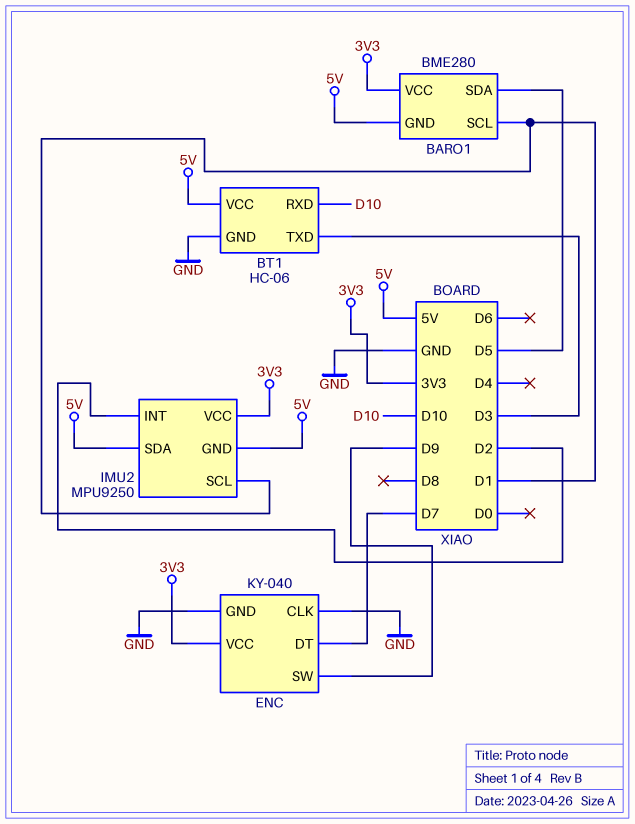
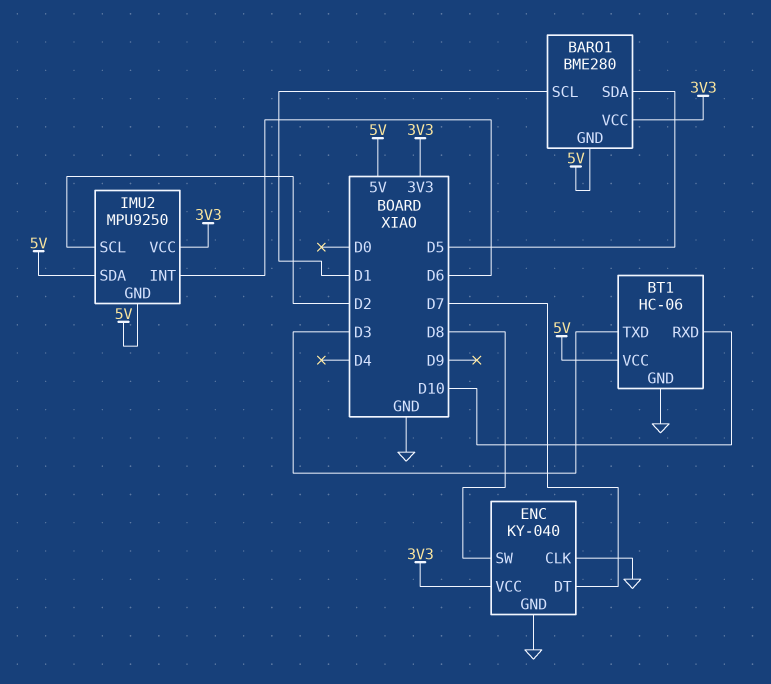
ENC pin SW: D9 -> D8
IMU2 pin INT: D2 -> D6
IMU2 pin SCL: D1 -> D2

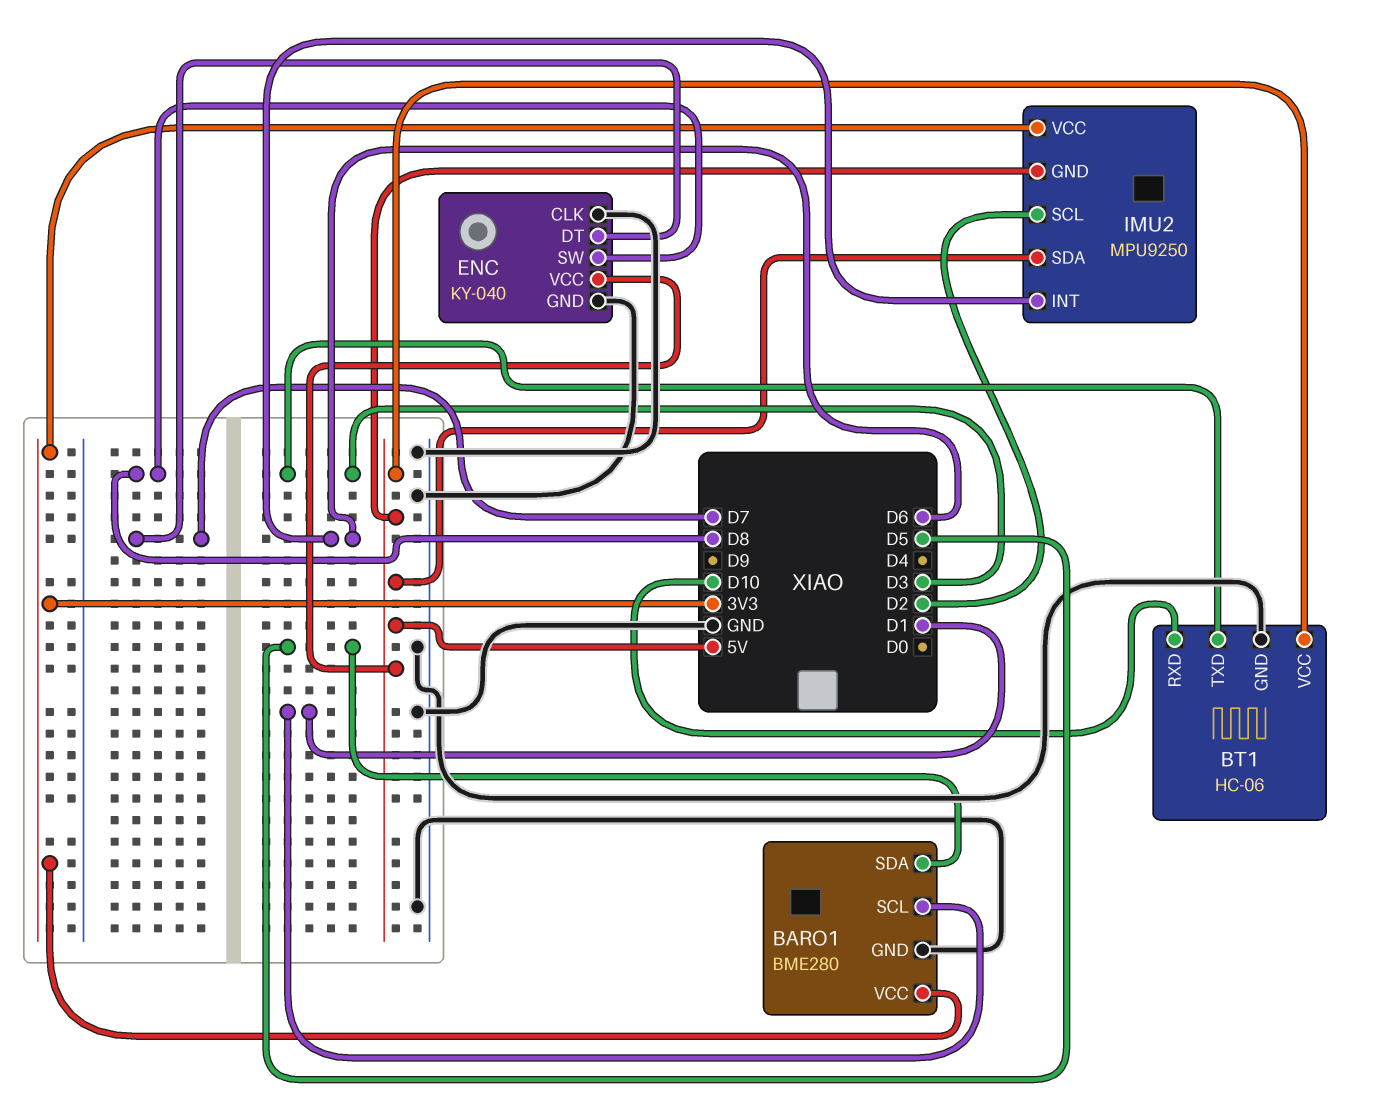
BARO1 pin GND: 5V -> GND
ENC pin VCC: 3V3 -> 5V

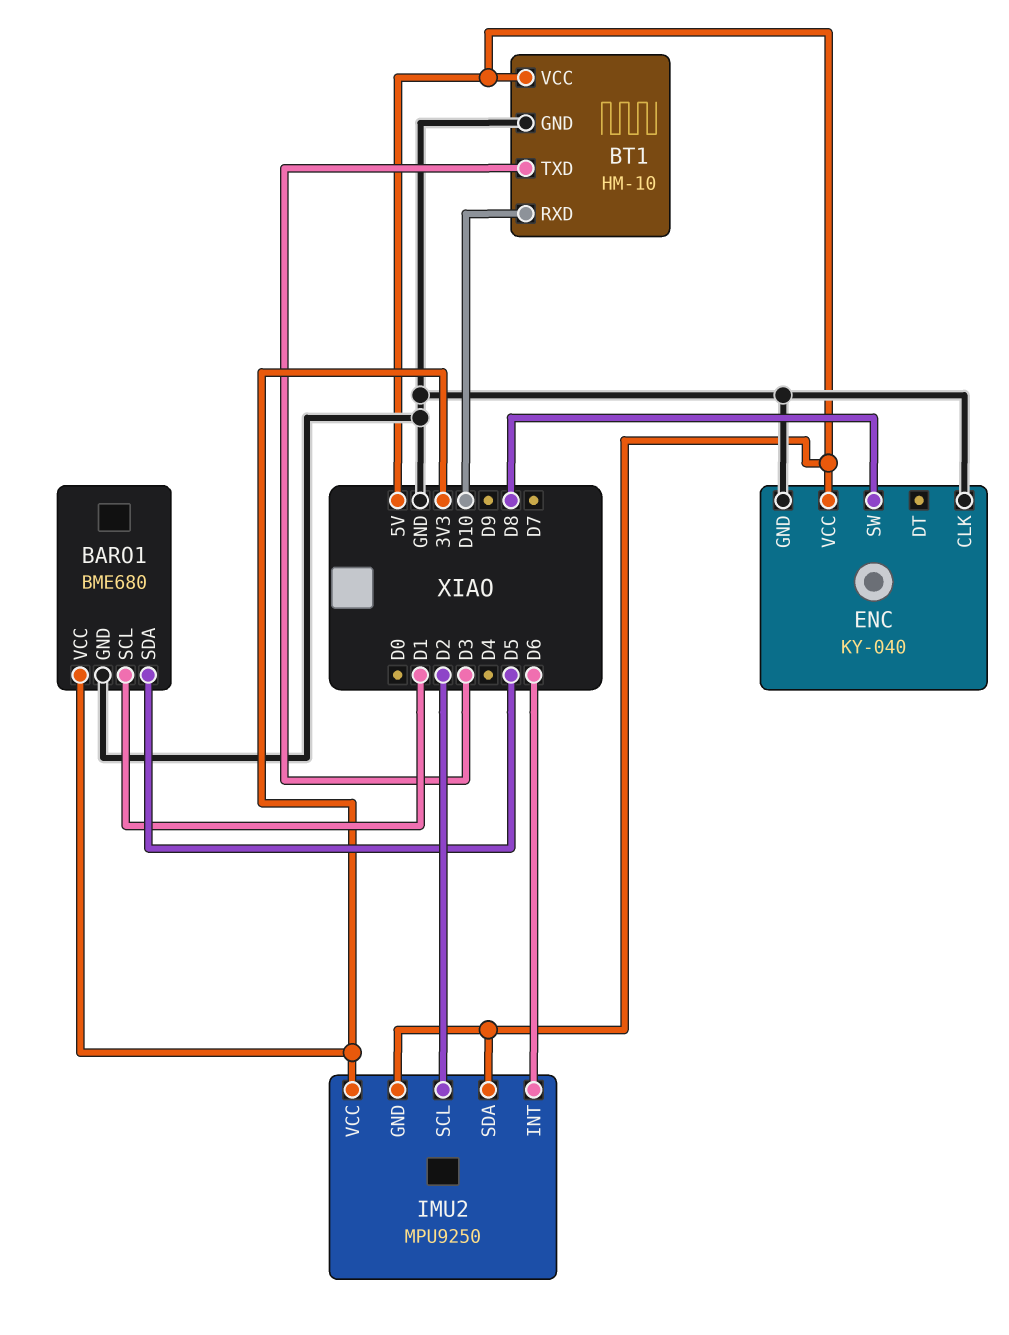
BARO1: BME280 -> BME680
BT1: HC-06 -> HM-10
ENC pin DT: D7 -> none

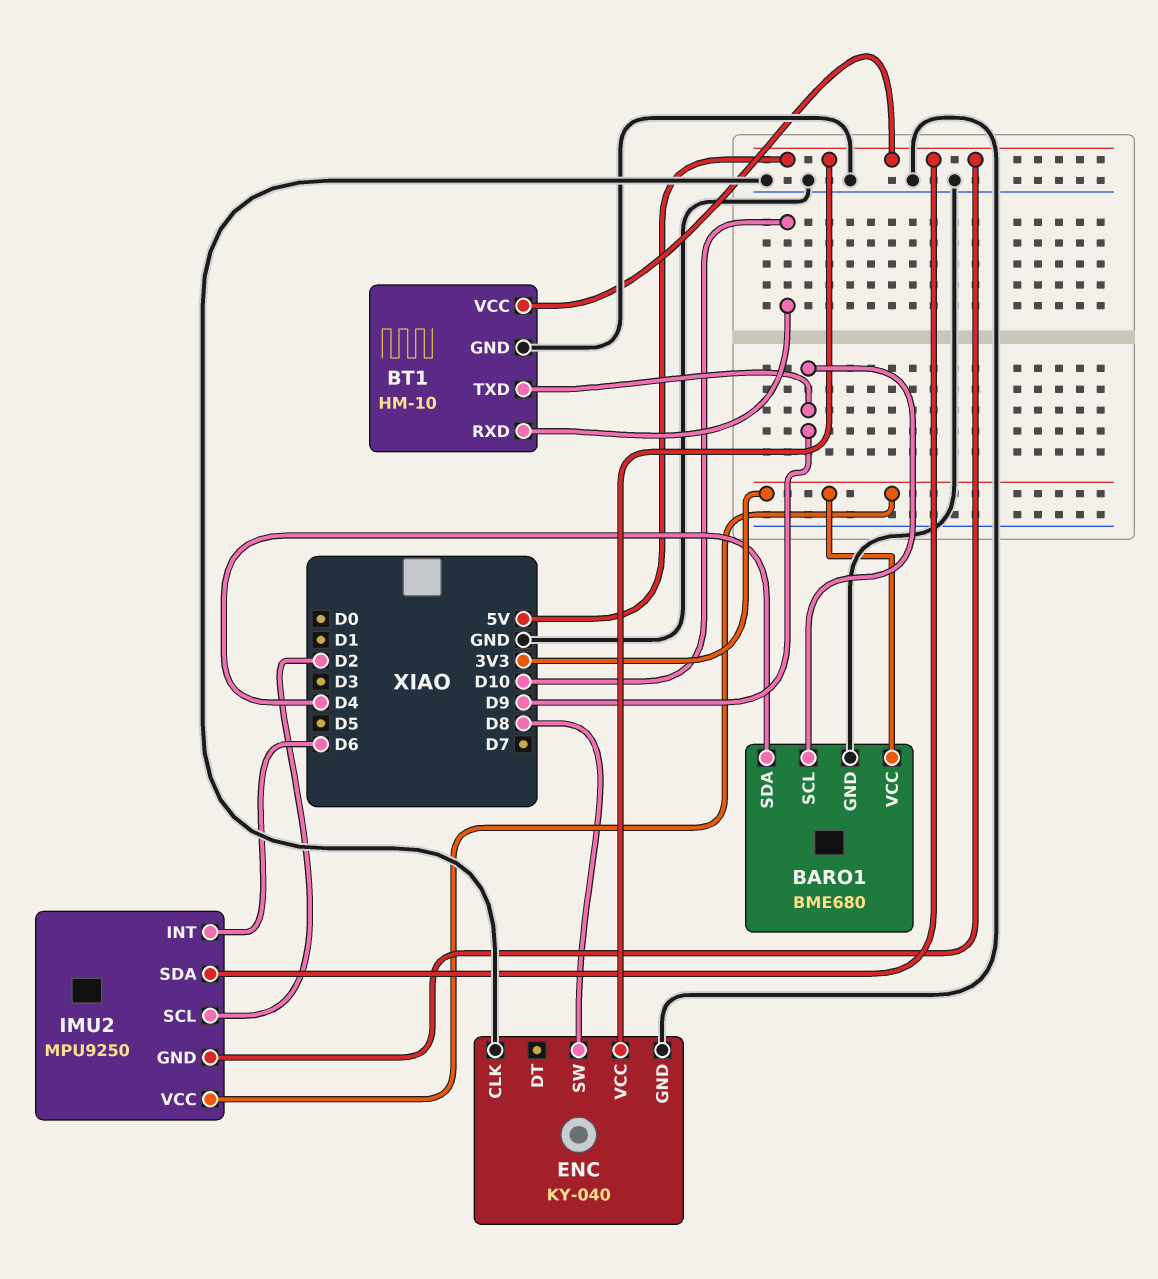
BARO1 pin SCL: D1 -> D9
BARO1 pin SDA: D5 -> D4
BT1 pin TXD: D3 -> D9

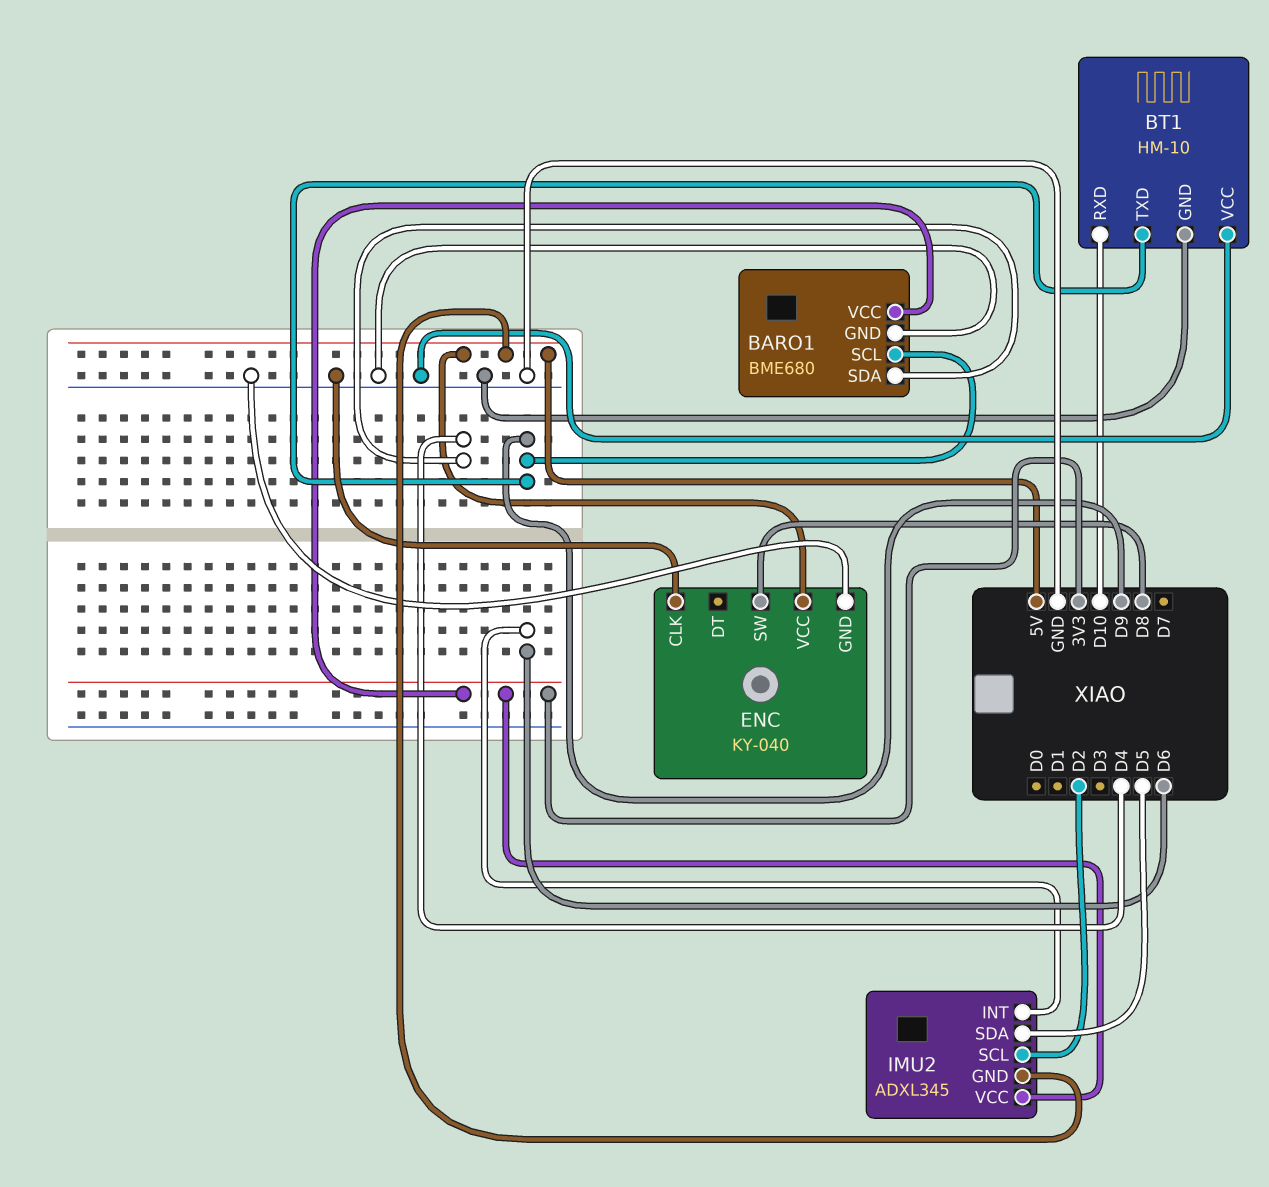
BT1 pin VCC: 5V -> GND
IMU2: MPU9250 -> ADXL345
IMU2 pin SDA: 5V -> D5

